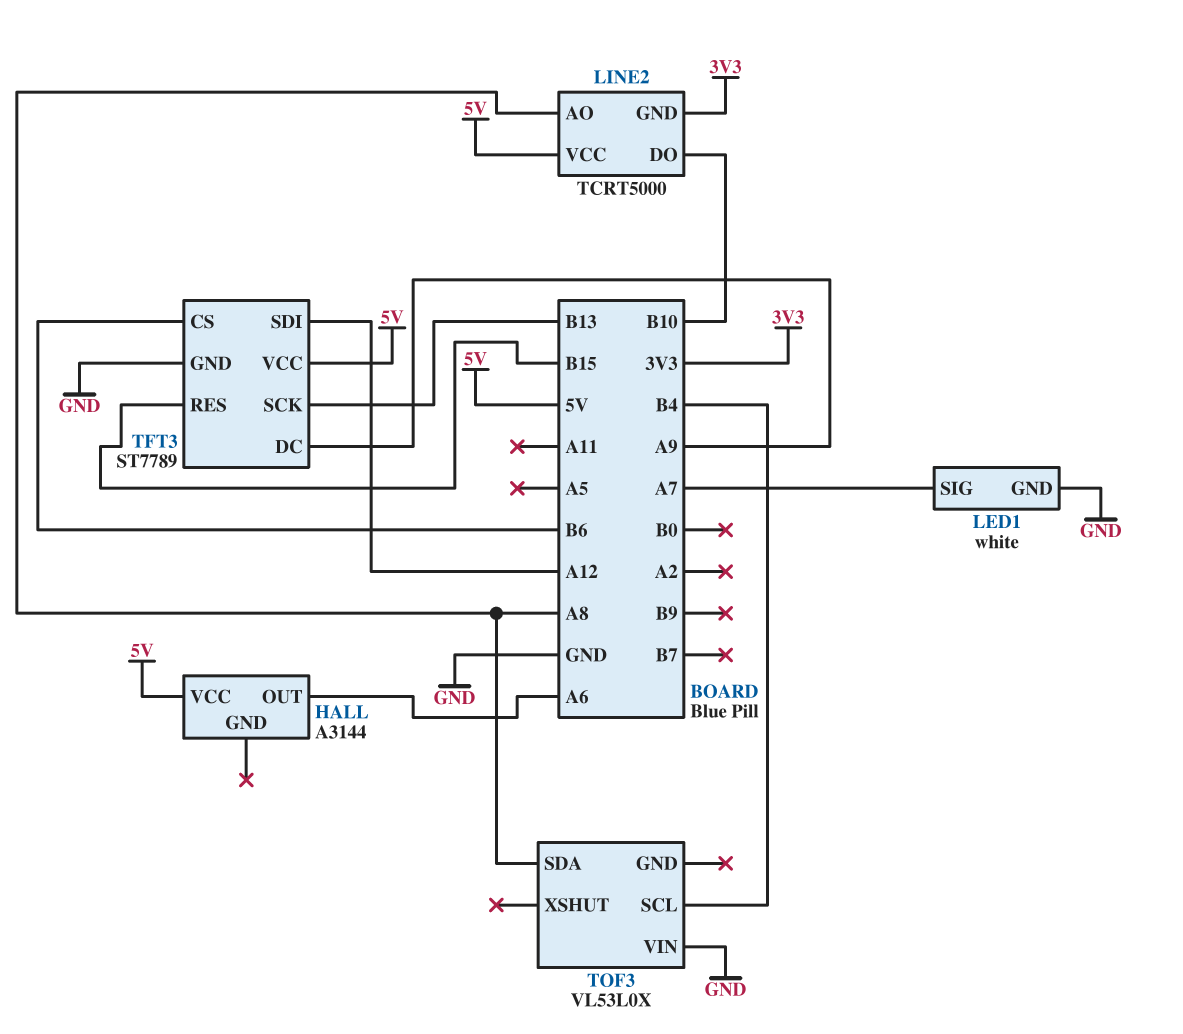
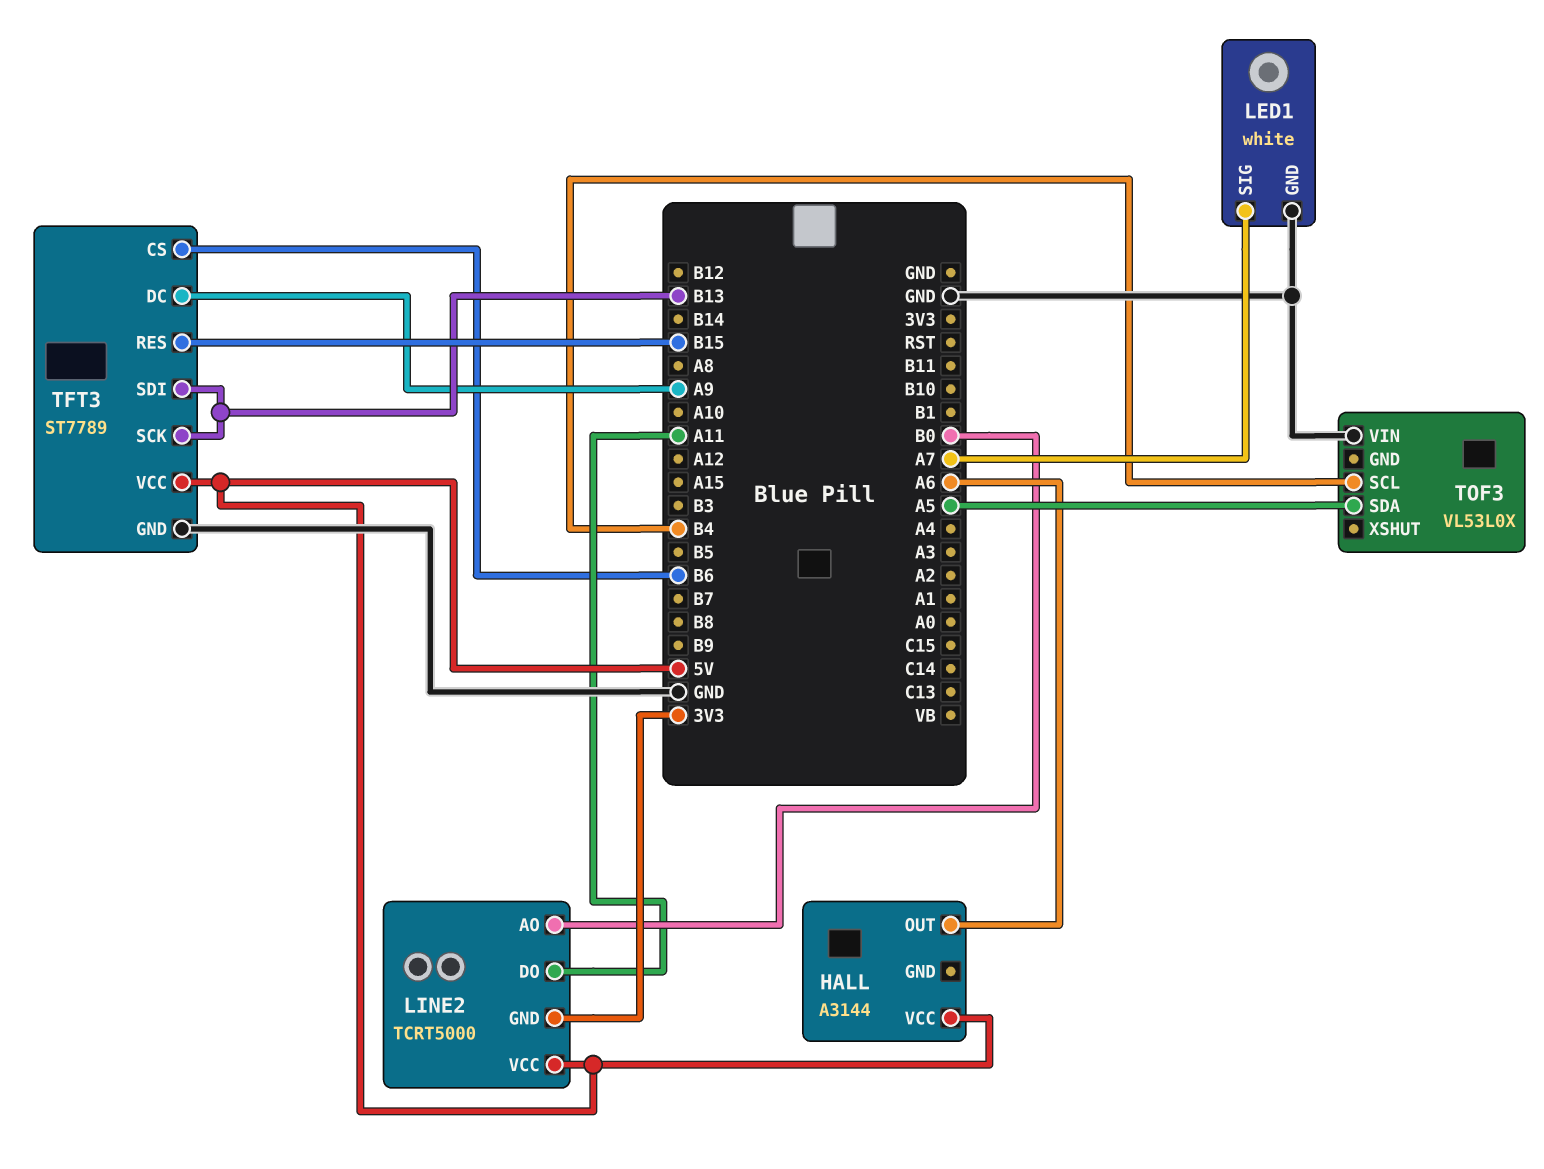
LINE2 pin AO: A8 -> B0
LINE2 pin DO: B10 -> A11
TFT3 pin SDI: A12 -> B13
TOF3 pin SDA: A8 -> A5

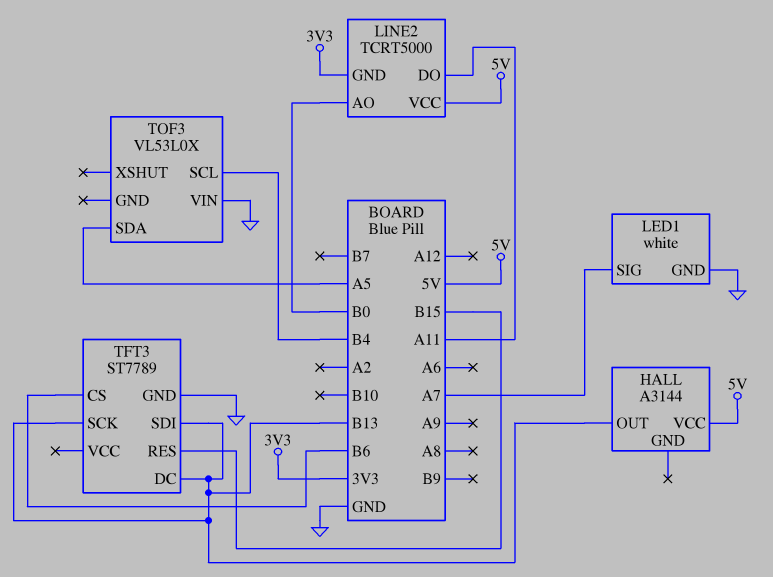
HALL pin OUT: A6 -> B13
TFT3 pin DC: A9 -> B13
TFT3 pin VCC: 5V -> none

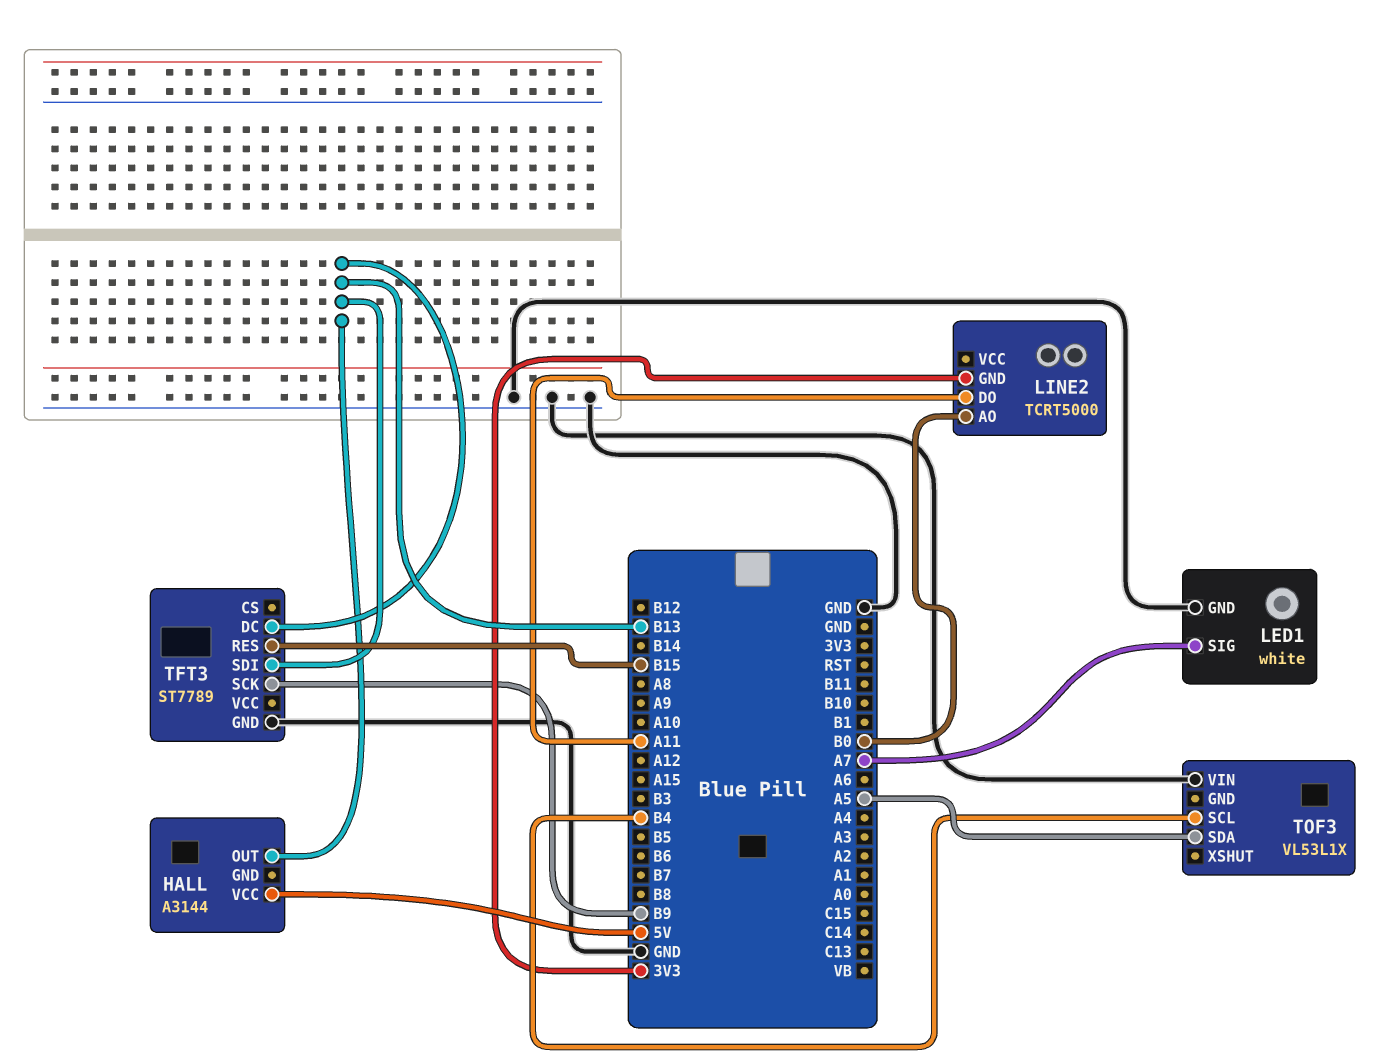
LINE2 pin VCC: 5V -> none
TFT3 pin CS: B6 -> none
TFT3 pin SCK: B13 -> B9
TOF3: VL53L0X -> VL53L1X

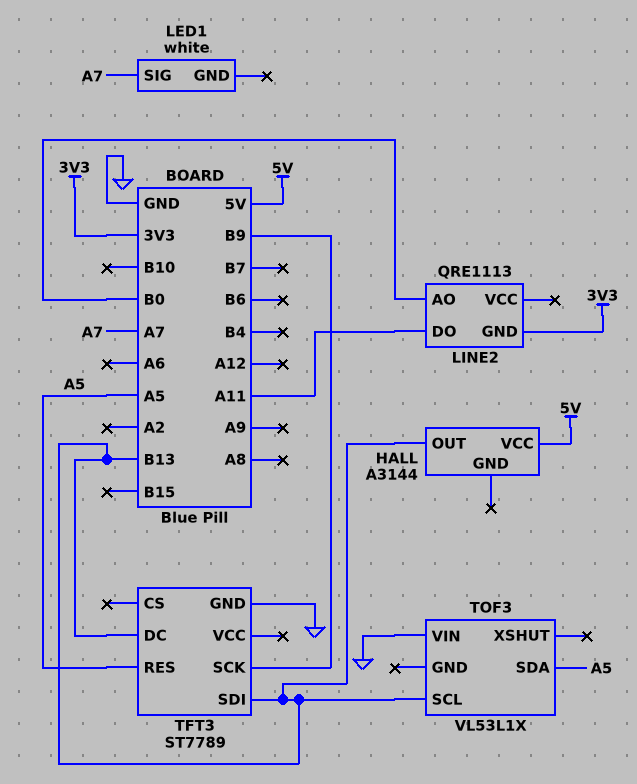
LED1 pin GND: GND -> none
LINE2: TCRT5000 -> QRE1113
TFT3 pin RES: B15 -> A5
TOF3 pin SCL: B4 -> B13

